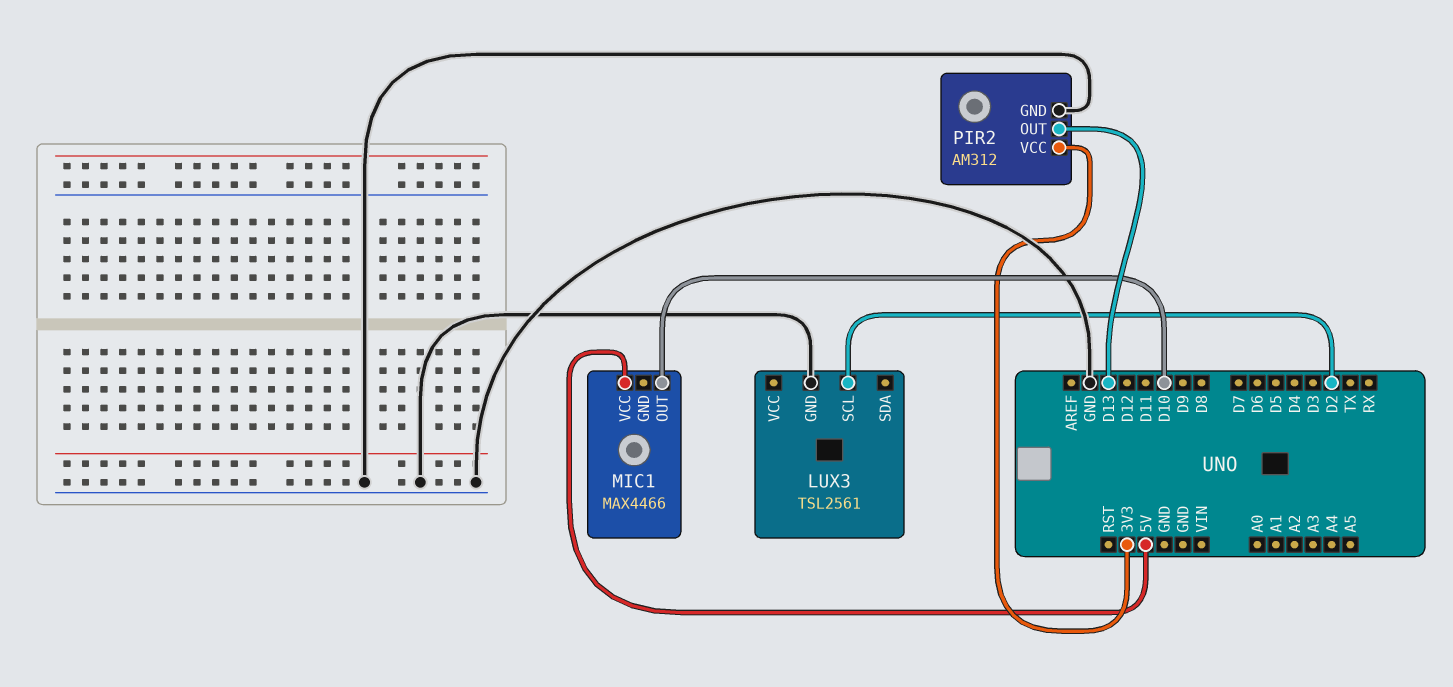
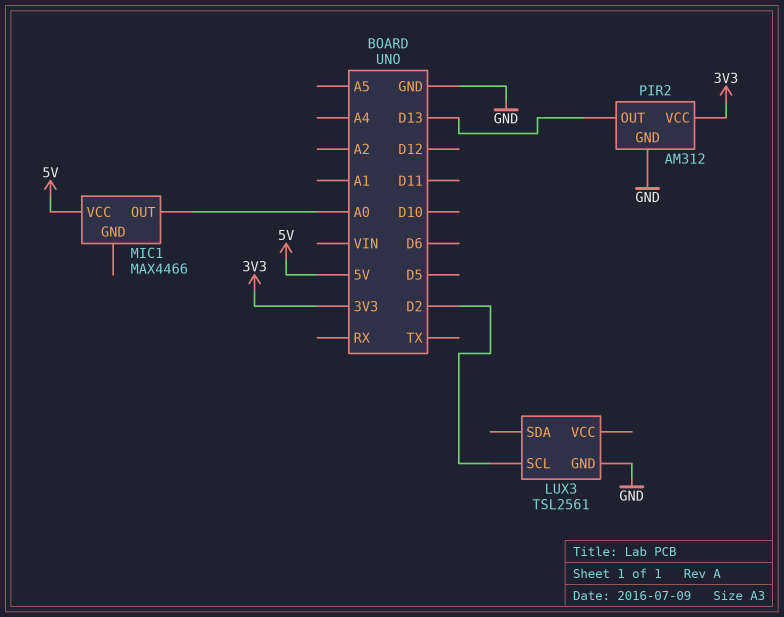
MIC1 pin OUT: D10 -> A0

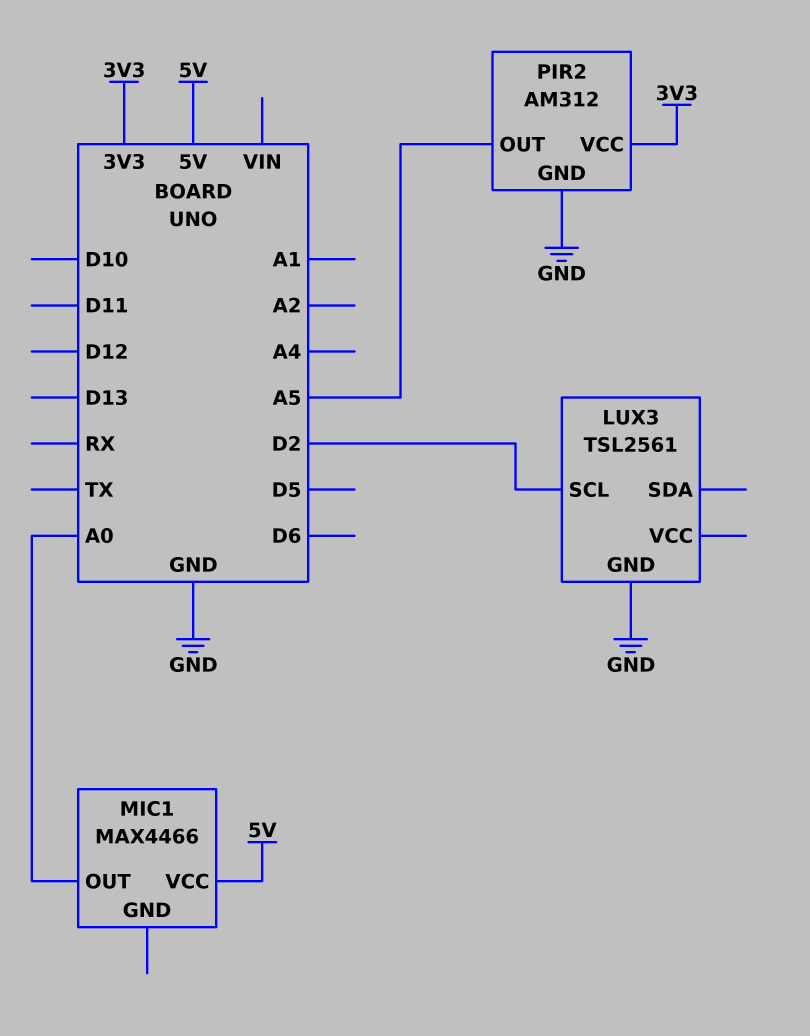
PIR2 pin OUT: D13 -> A5

